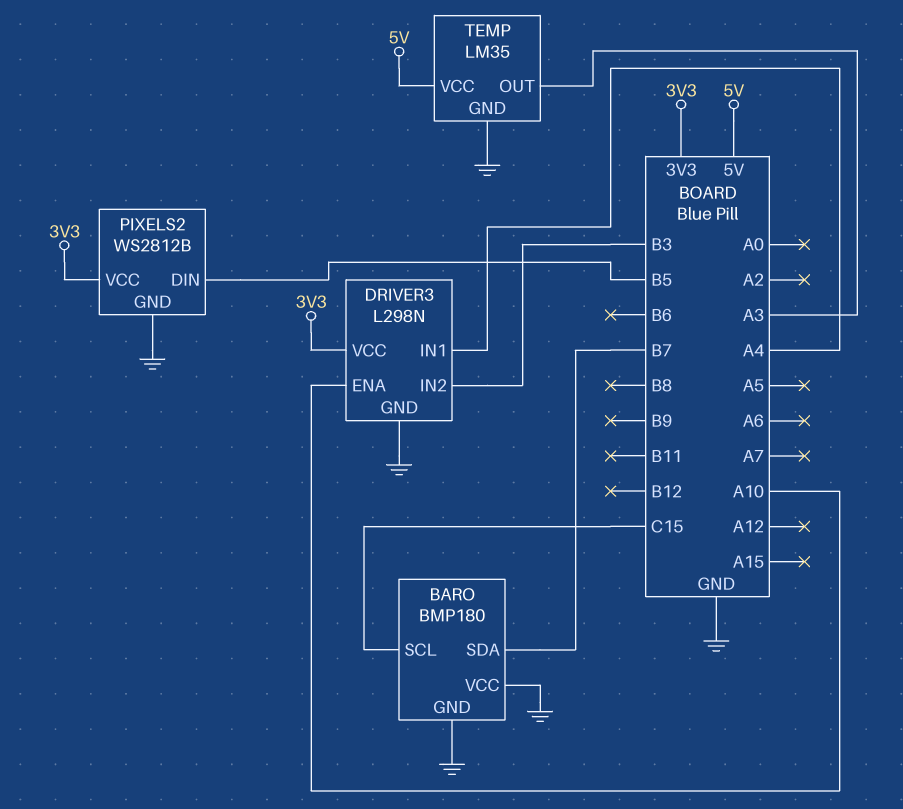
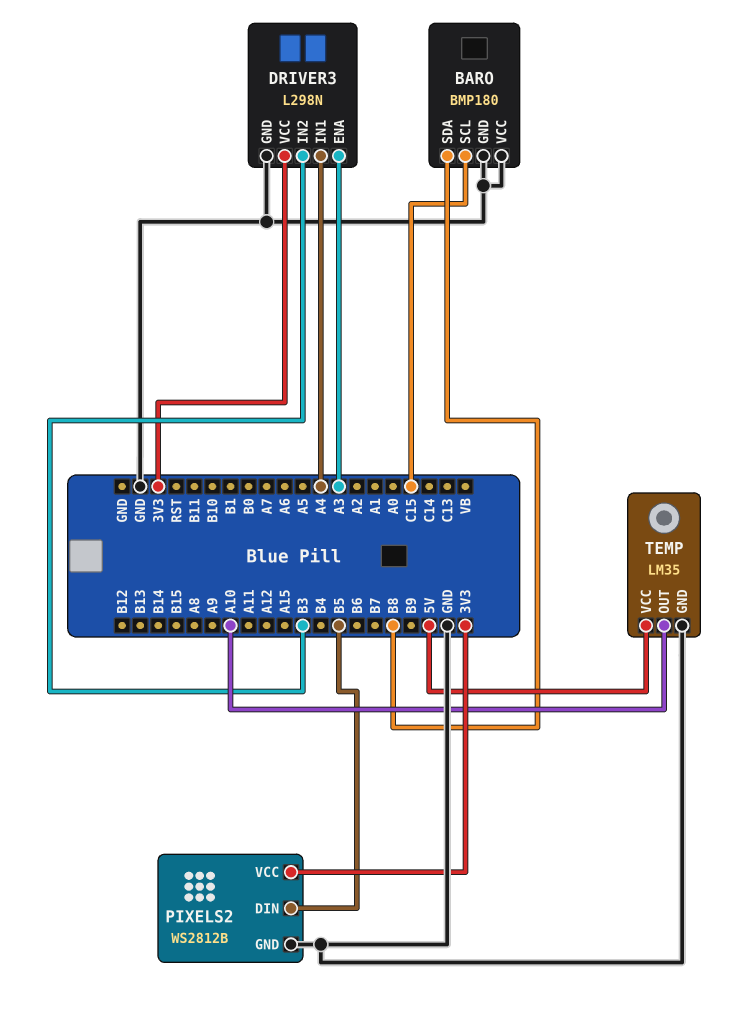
BARO pin SDA: B7 -> B8
DRIVER3 pin ENA: A10 -> A3
TEMP pin OUT: A3 -> A10

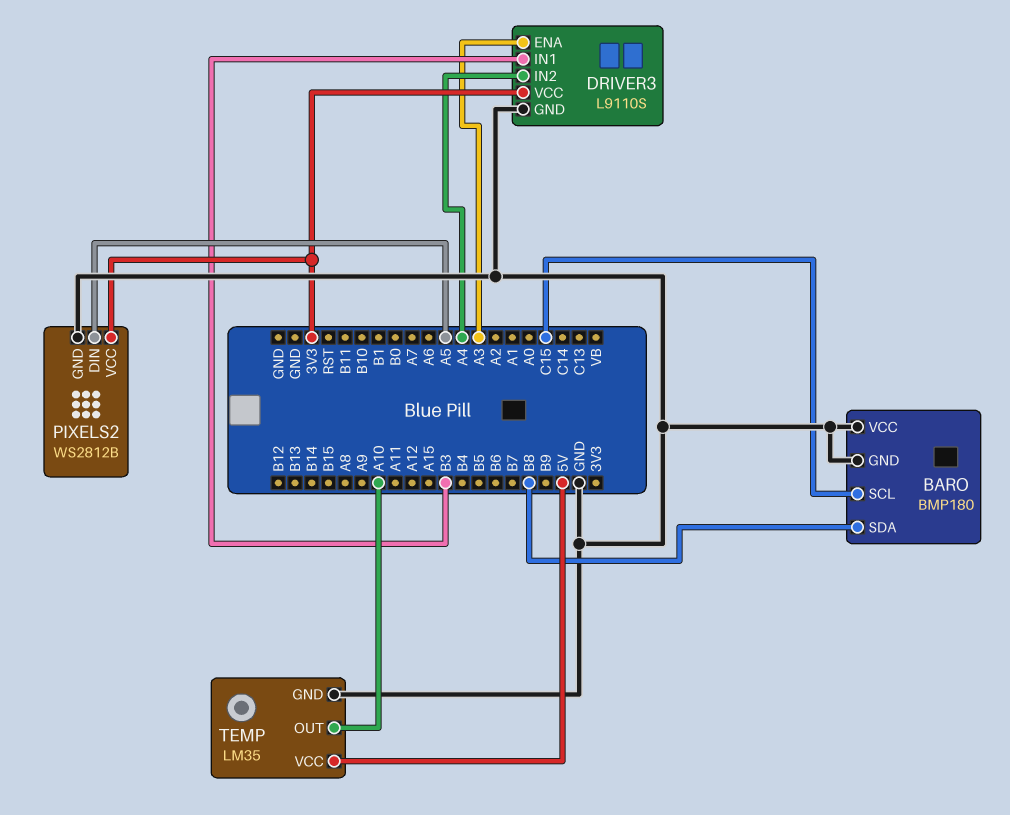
DRIVER3: L298N -> L9110S
DRIVER3 pin IN1: A4 -> B3
DRIVER3 pin IN2: B3 -> A4
PIXELS2 pin DIN: B5 -> A5

